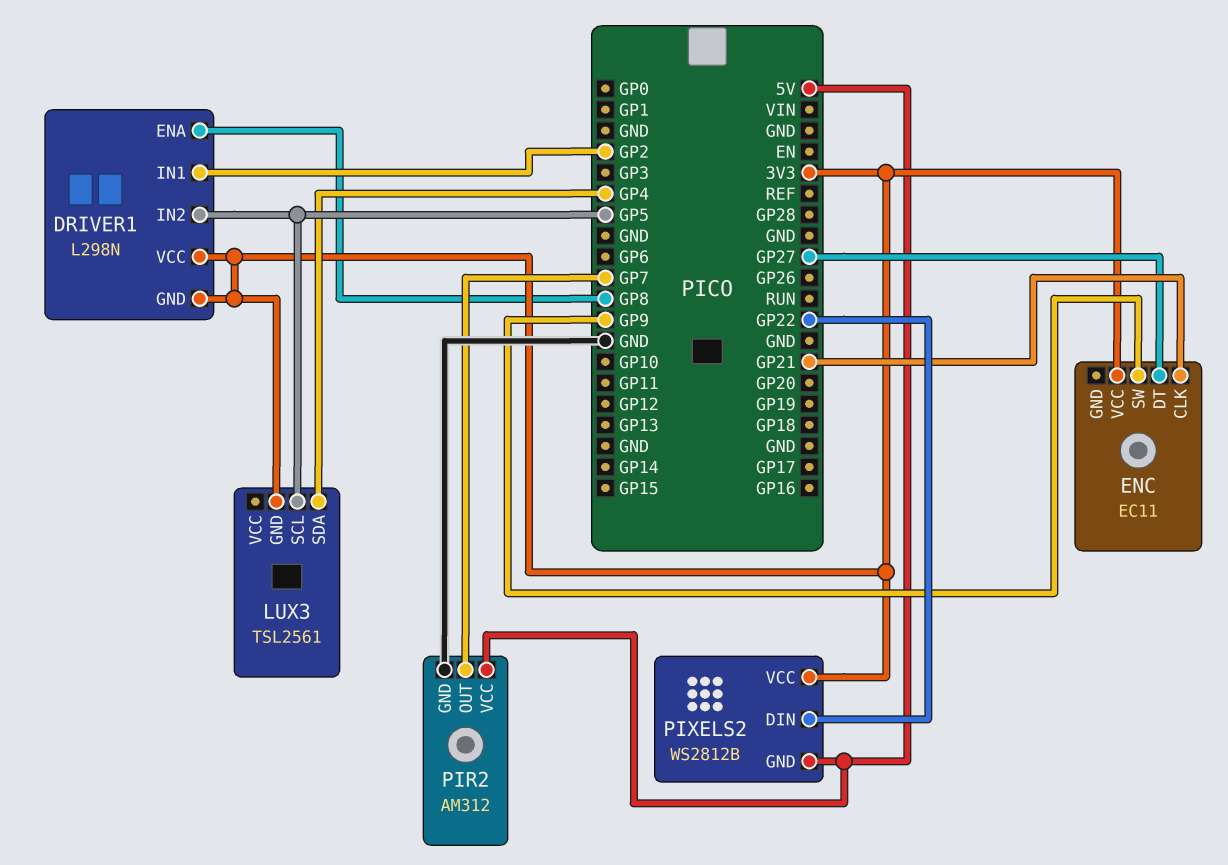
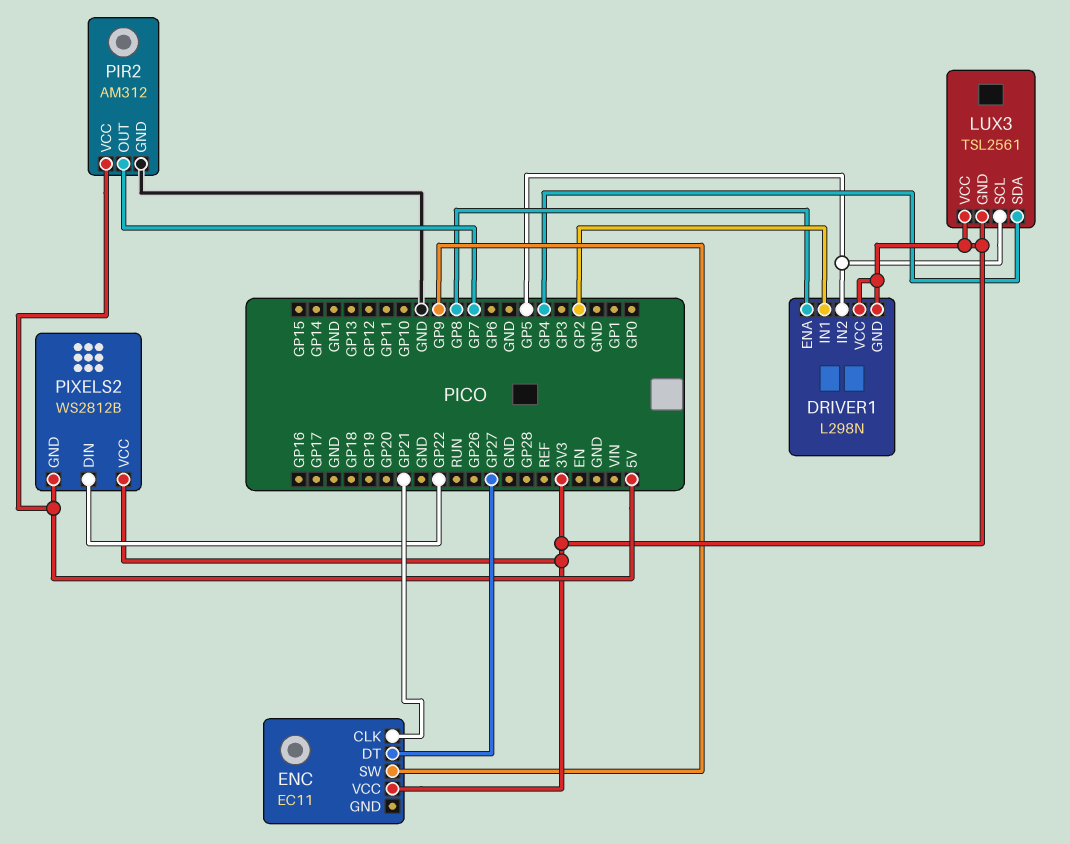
LUX3 pin VCC: none -> 3V3

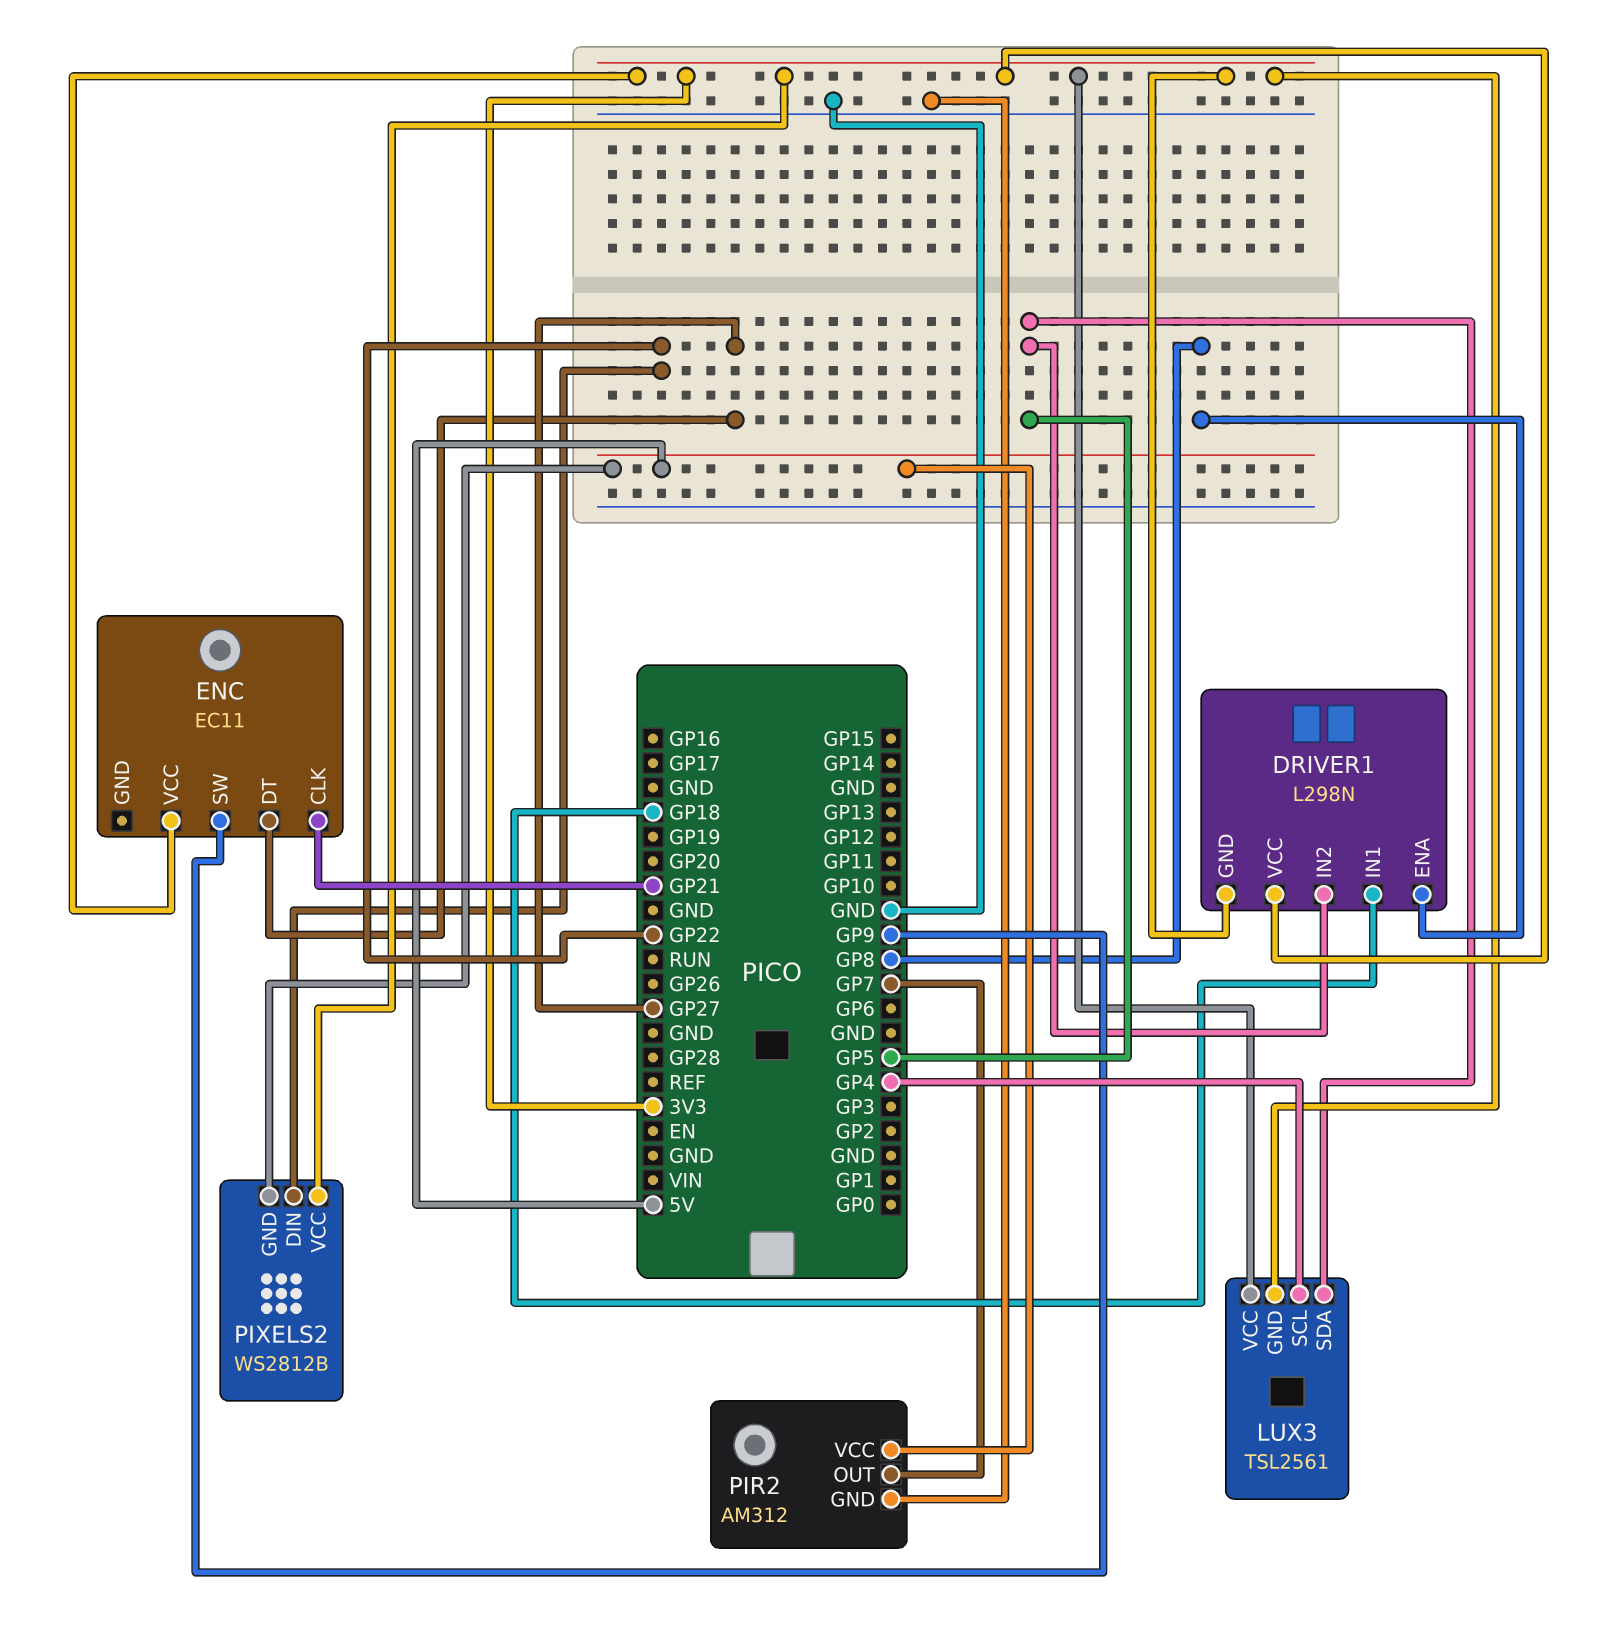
DRIVER1 pin IN1: GP2 -> GP18
LUX3 pin SCL: GP5 -> GP4
LUX3 pin SDA: GP4 -> GP5

